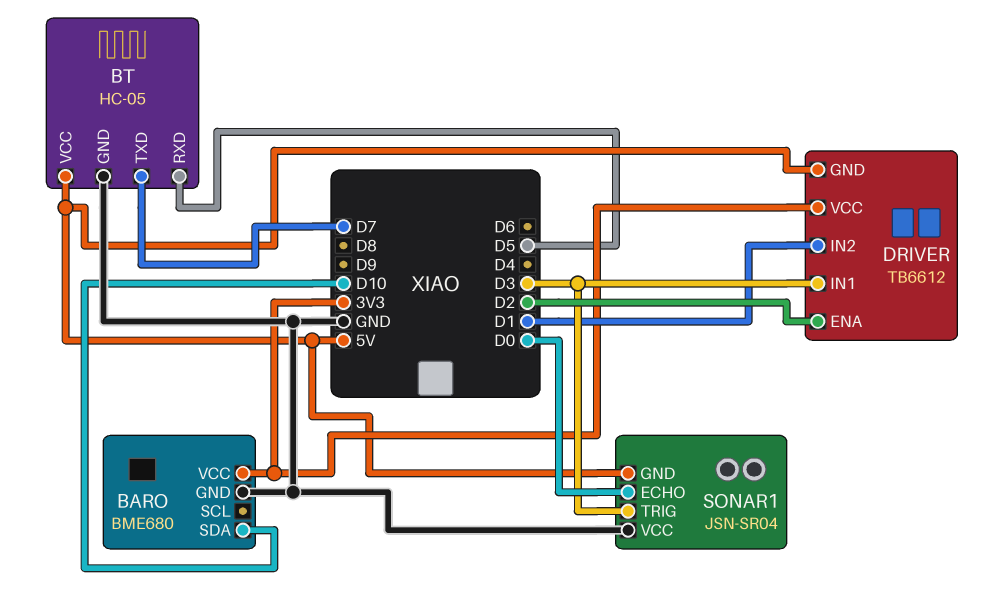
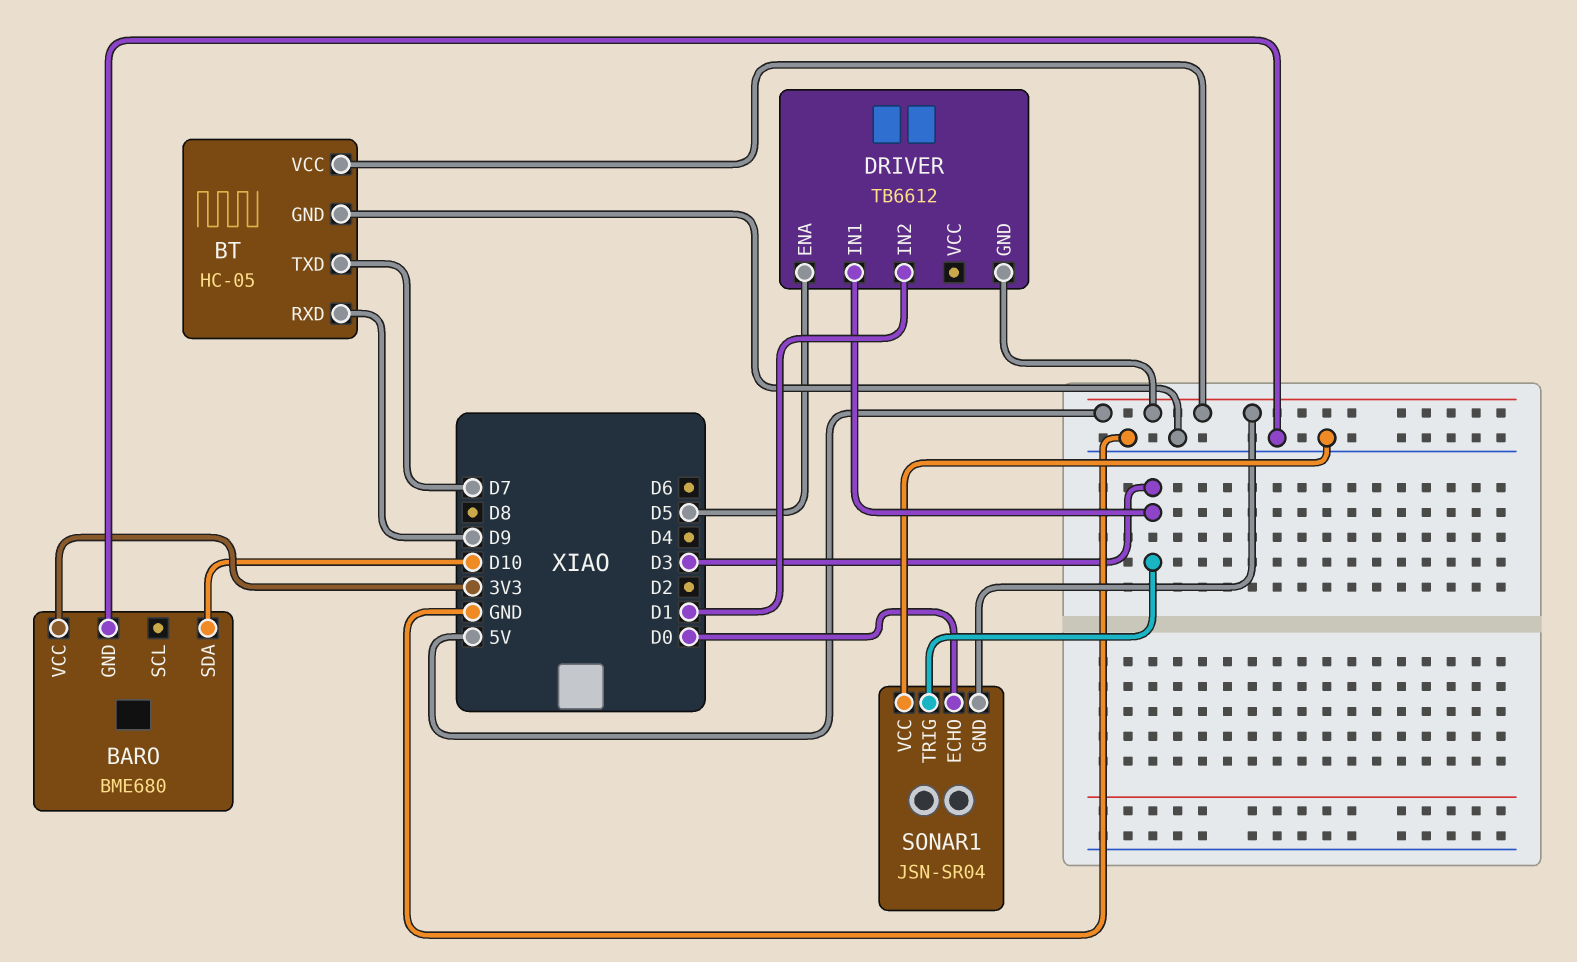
BT pin RXD: D5 -> D9
DRIVER pin ENA: D2 -> D5
DRIVER pin VCC: 3V3 -> none

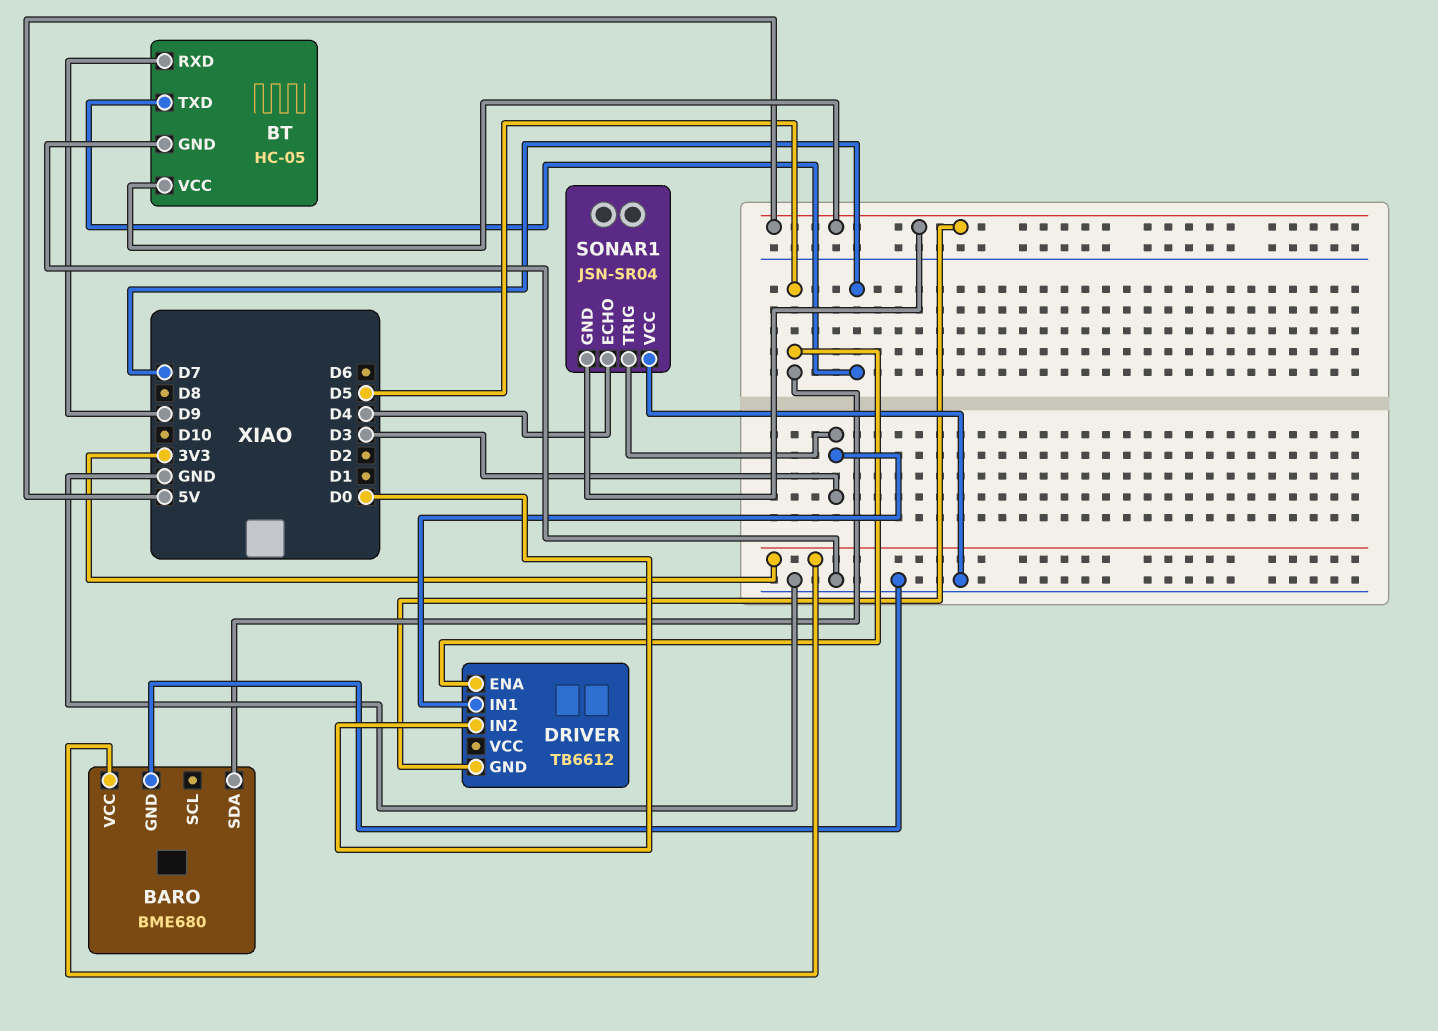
BARO pin SDA: D10 -> D5
DRIVER pin IN2: D1 -> D0
SONAR1 pin ECHO: D0 -> D4

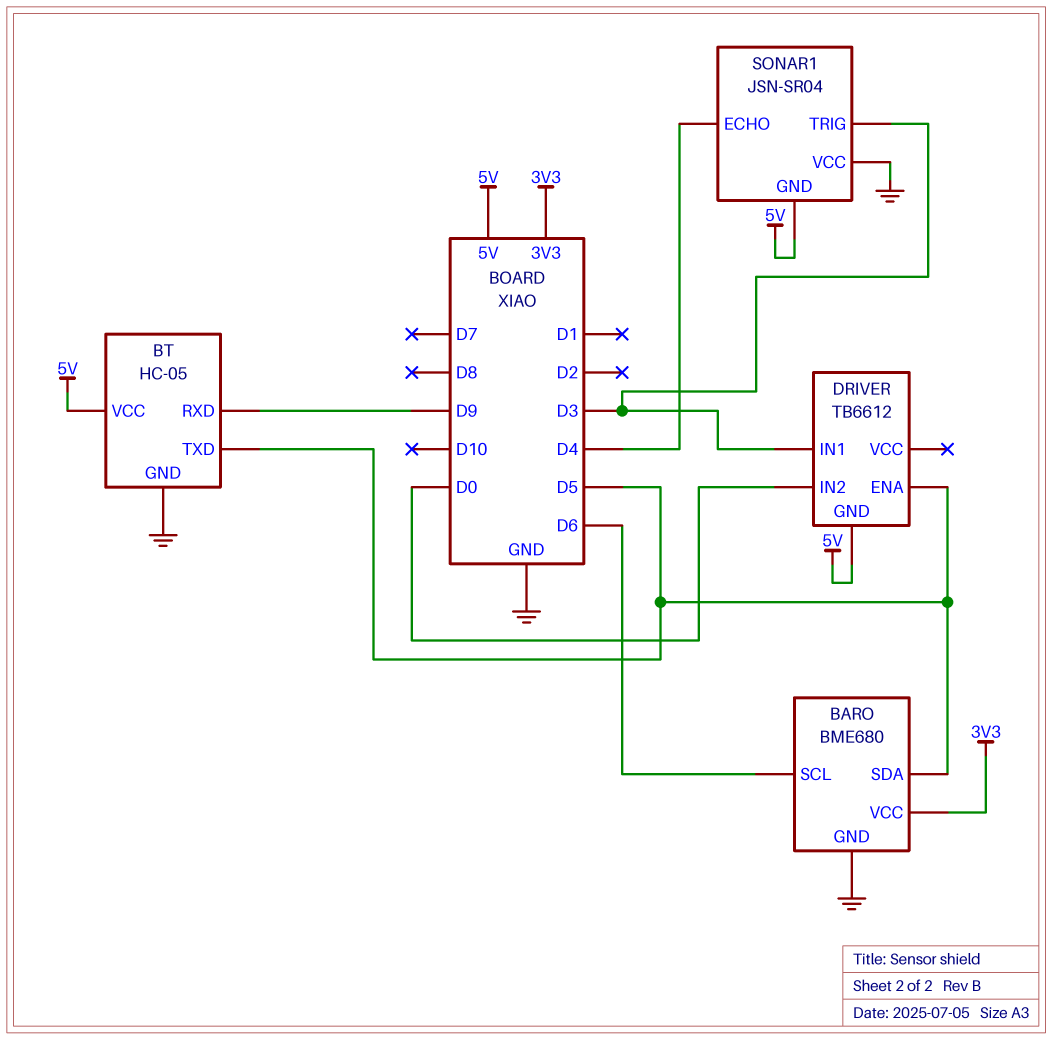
BARO pin SCL: none -> D6
BT pin TXD: D7 -> D5

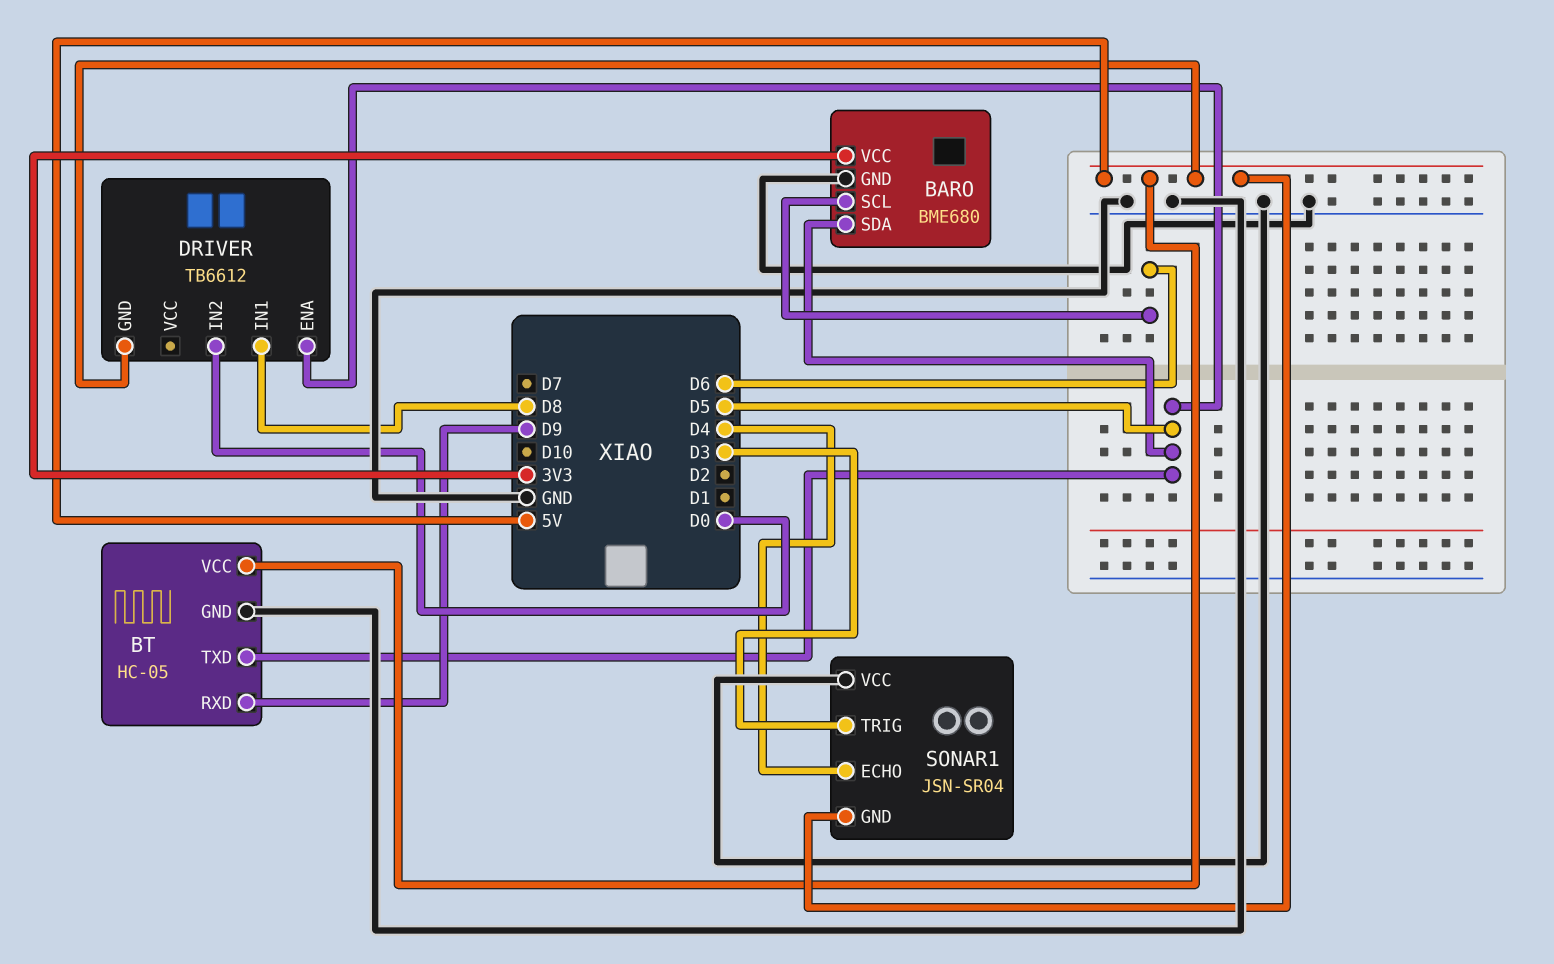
DRIVER pin IN1: D3 -> D8

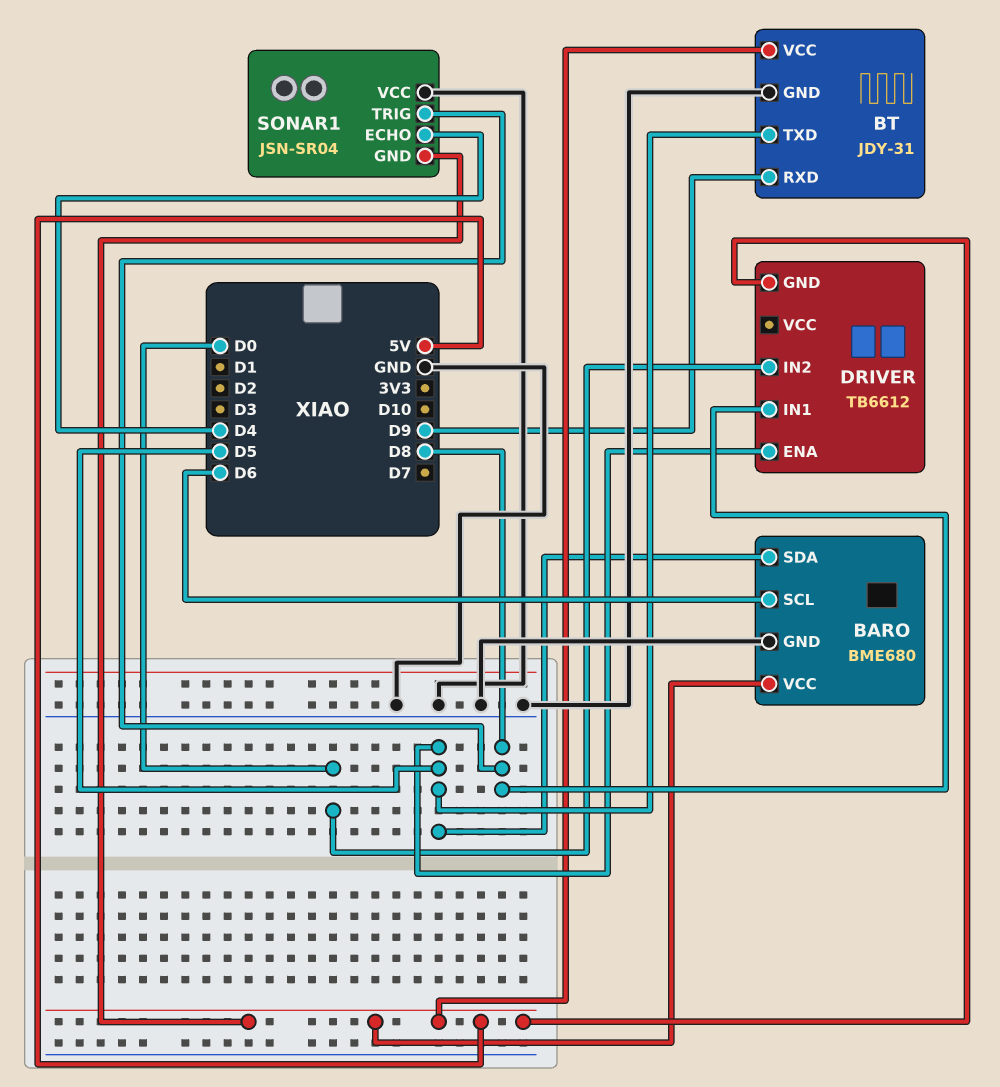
BARO pin VCC: 3V3 -> 5V
BT: HC-05 -> JDY-31
SONAR1 pin TRIG: D3 -> D8

